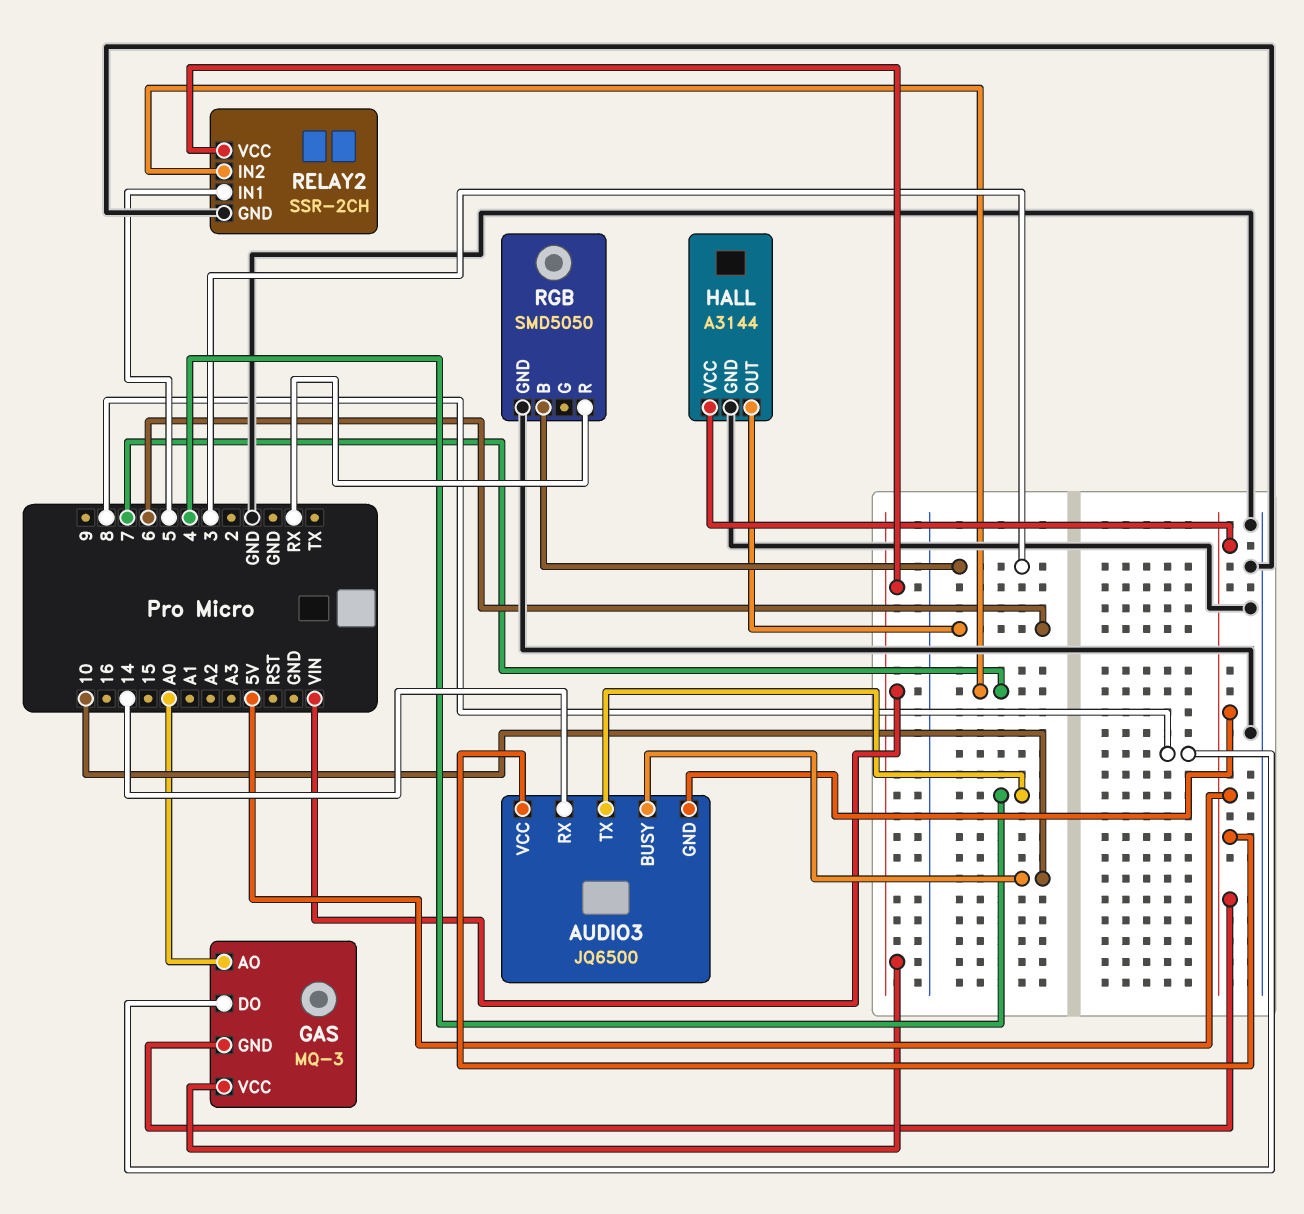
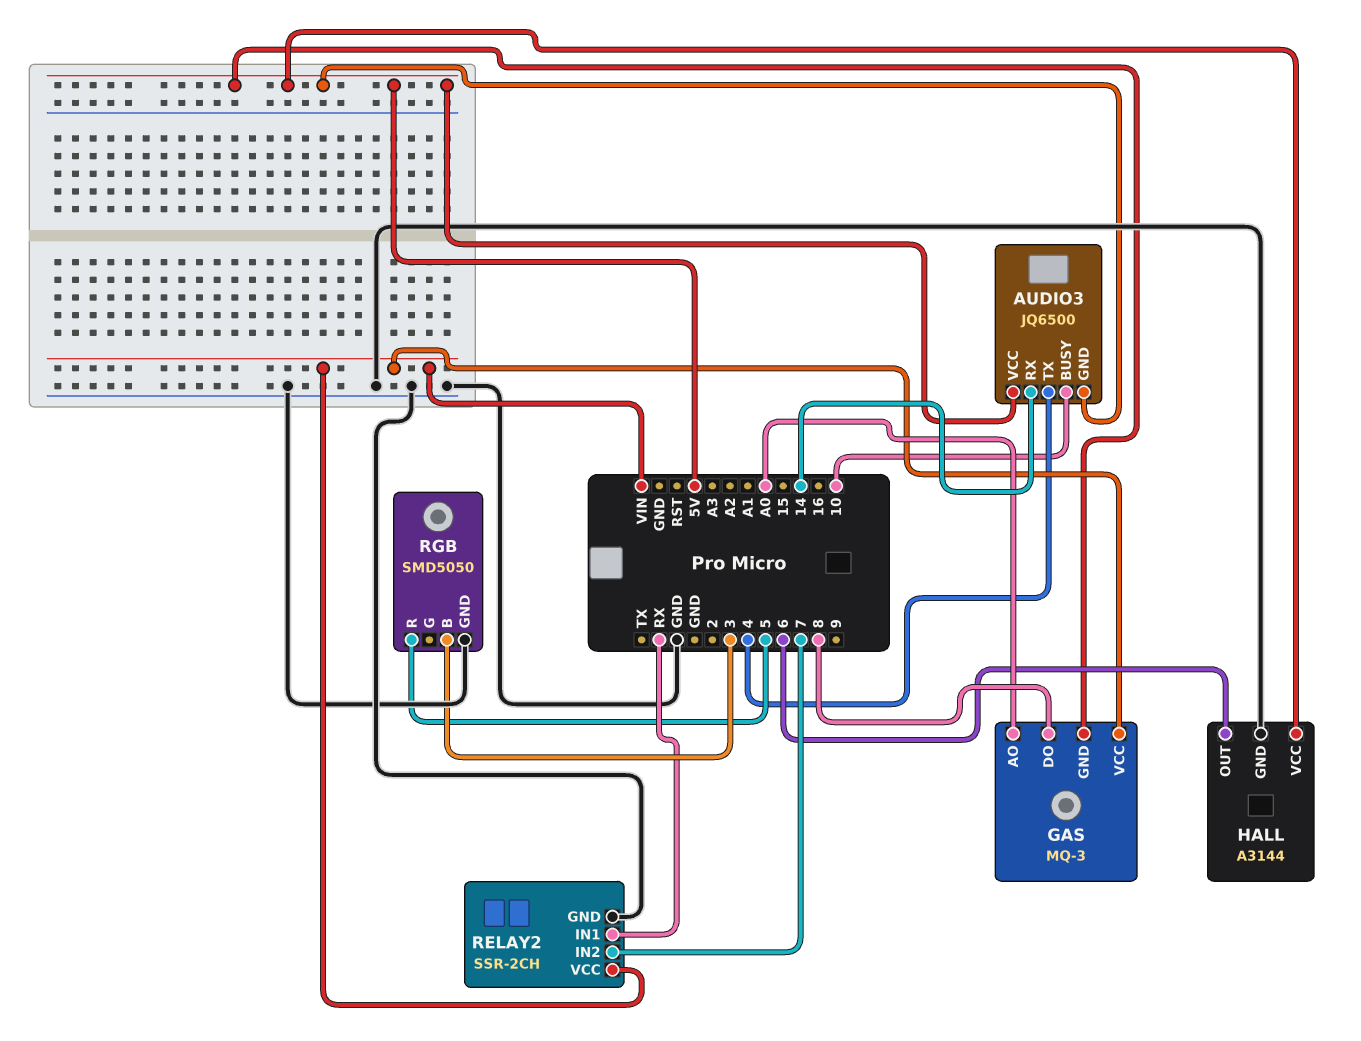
RELAY2 pin IN1: 5 -> RX
RGB pin R: RX -> 5

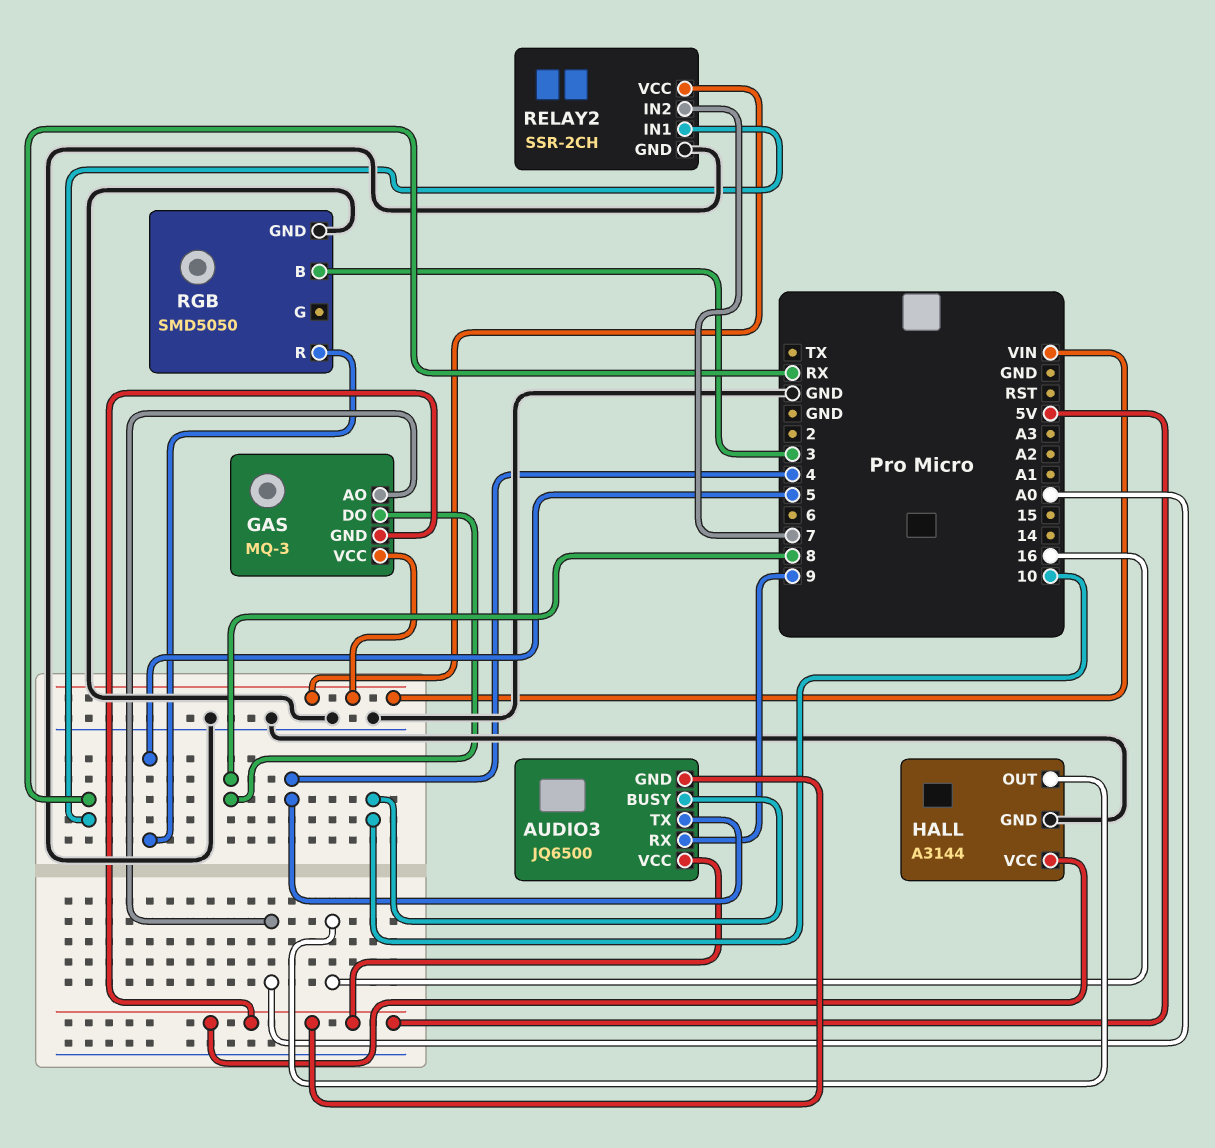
AUDIO3 pin RX: 14 -> 9
HALL pin OUT: 6 -> 16

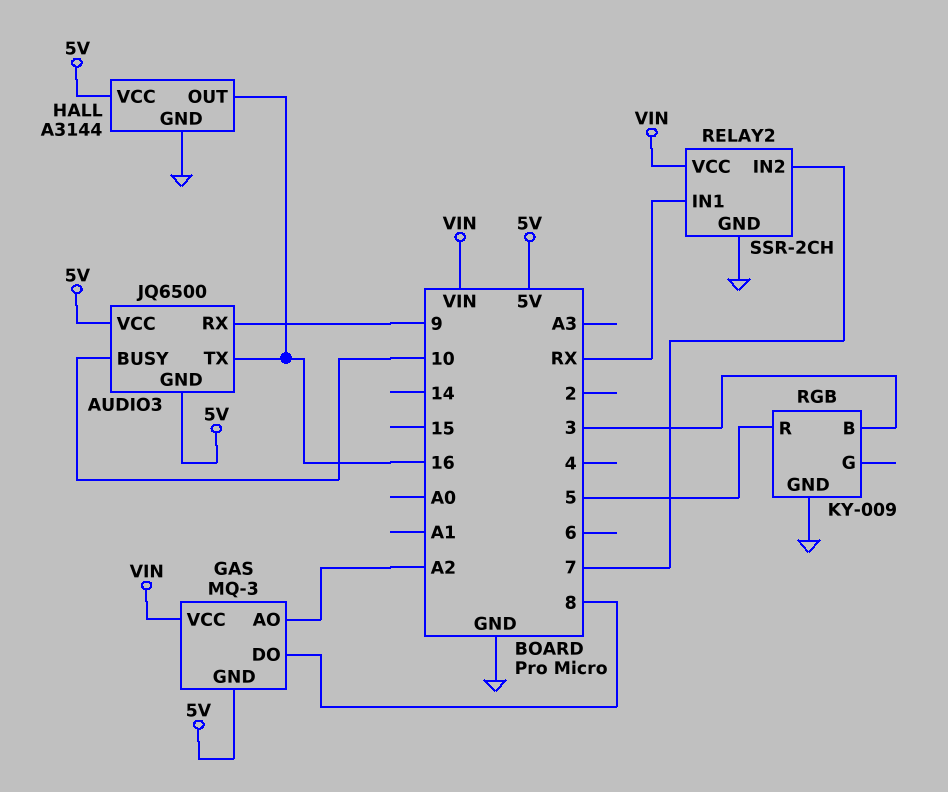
AUDIO3 pin TX: 4 -> 16
GAS pin AO: A0 -> A2
RGB: SMD5050 -> KY-009

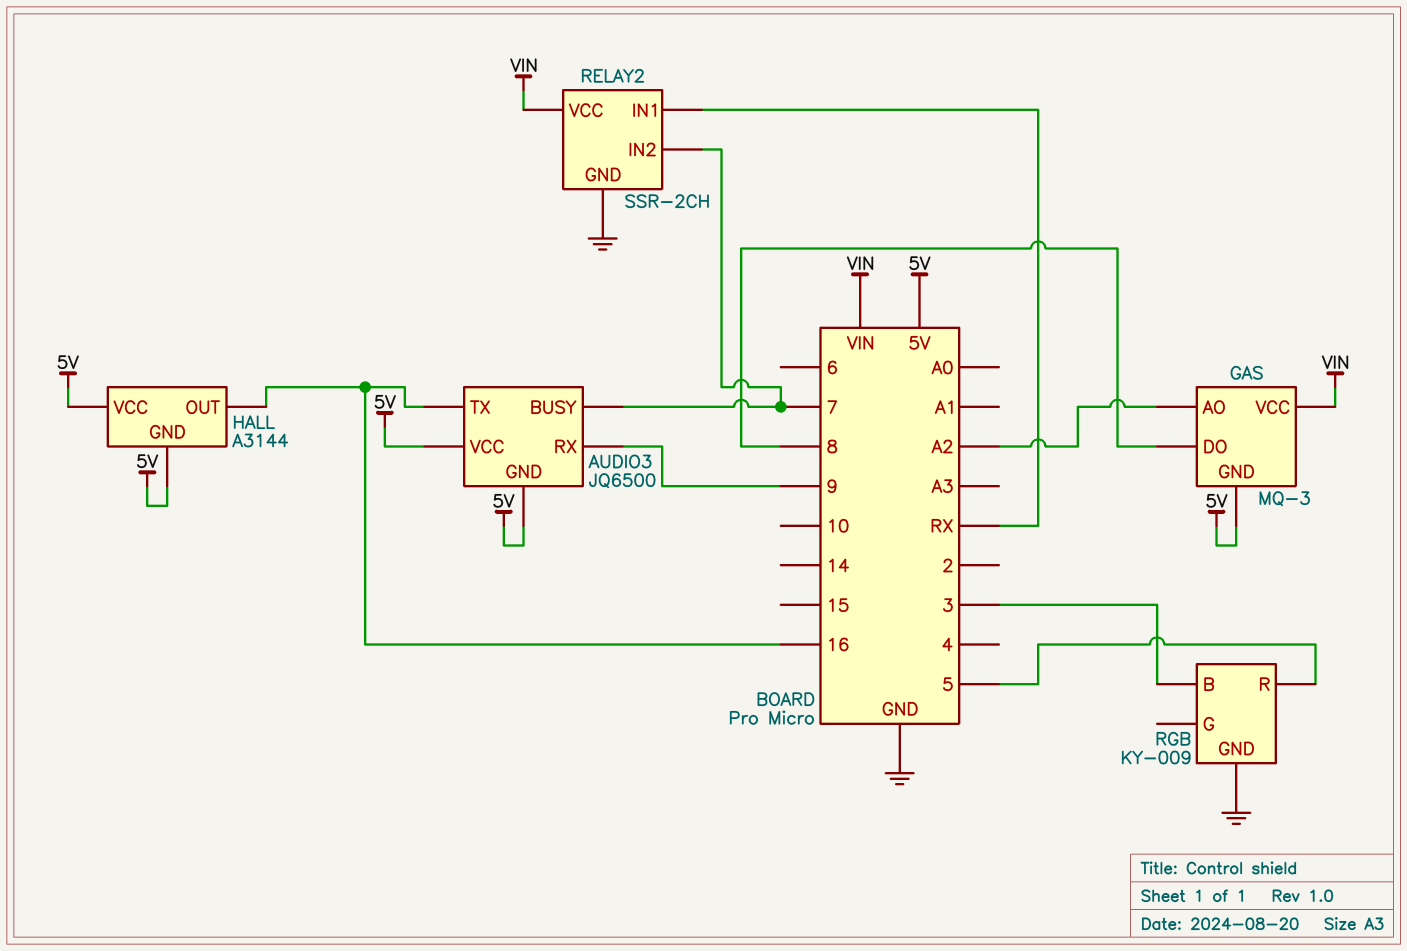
AUDIO3 pin BUSY: 10 -> 7
HALL pin GND: GND -> 5V

